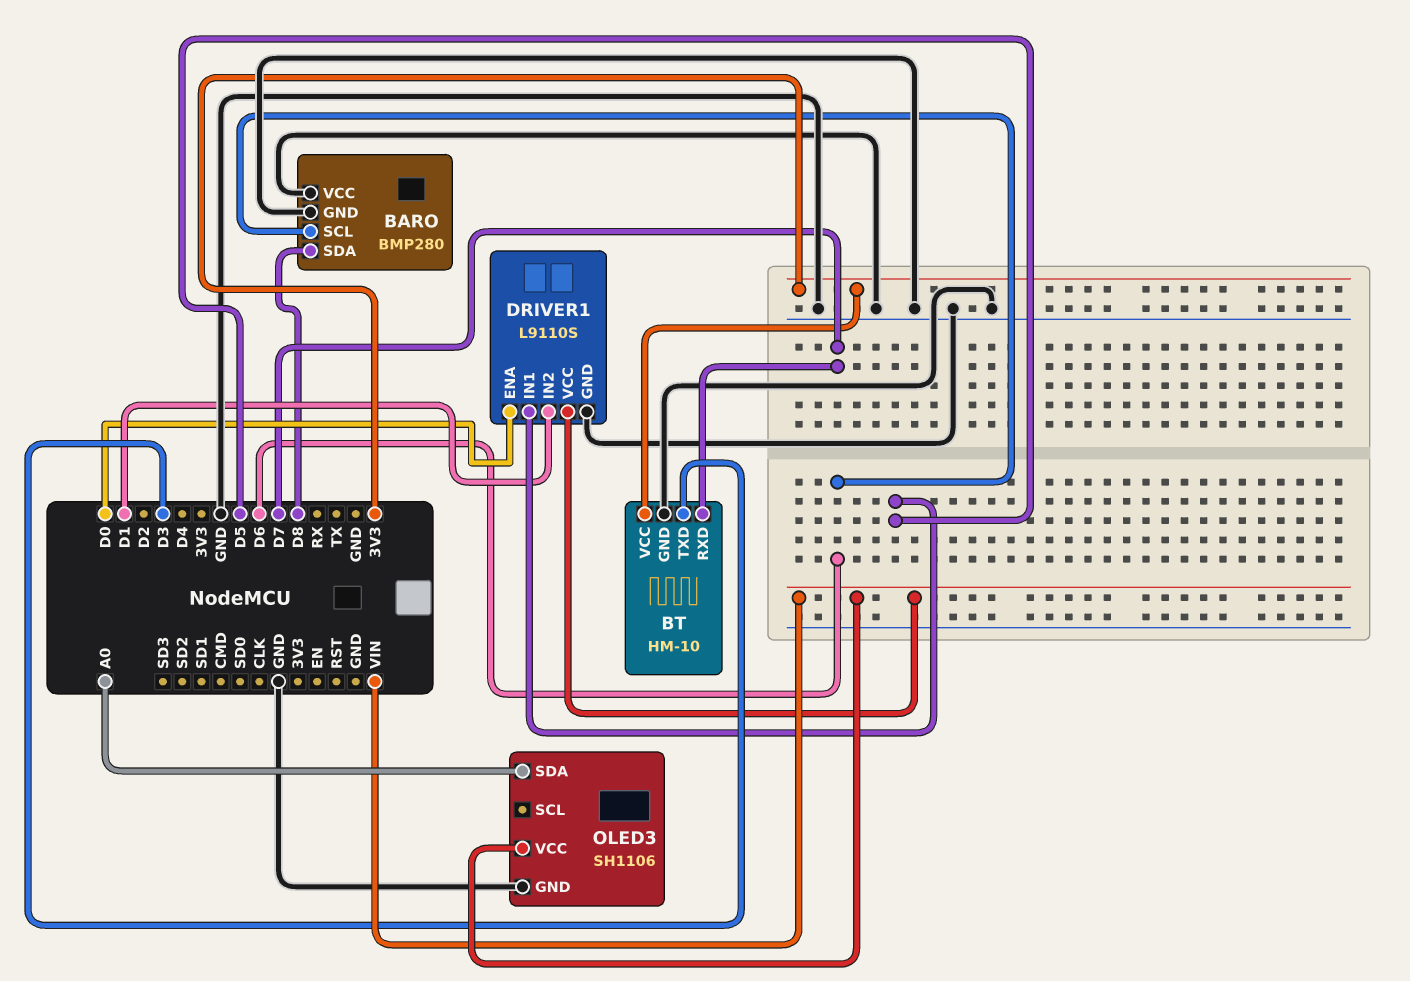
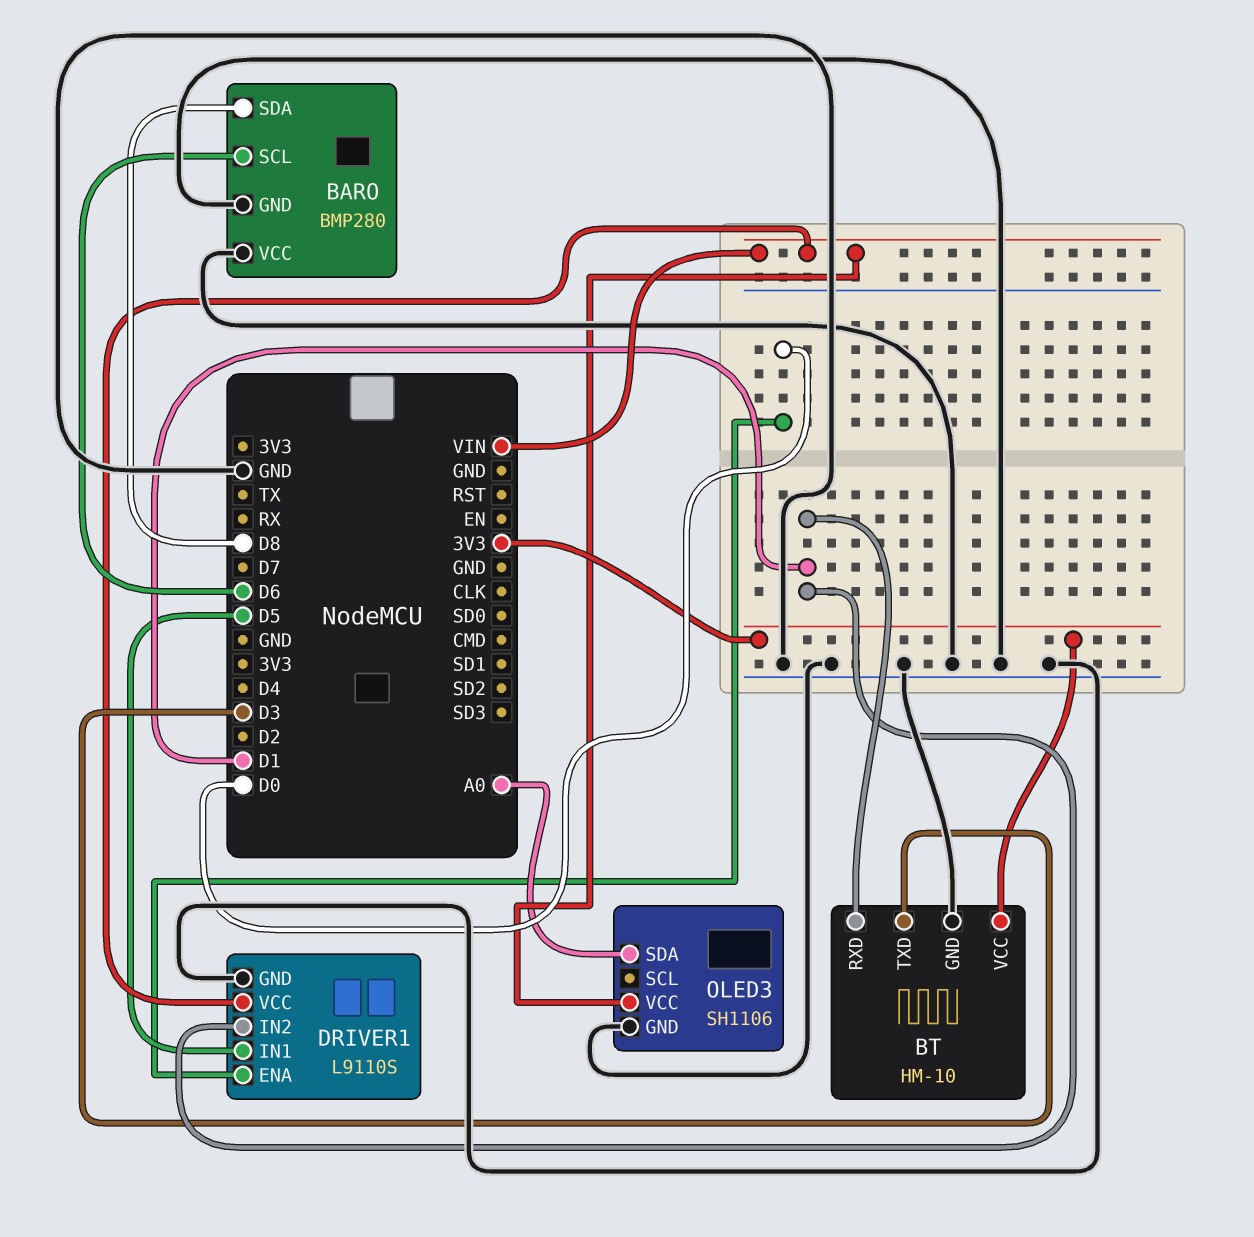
BT pin RXD: D7 -> D1

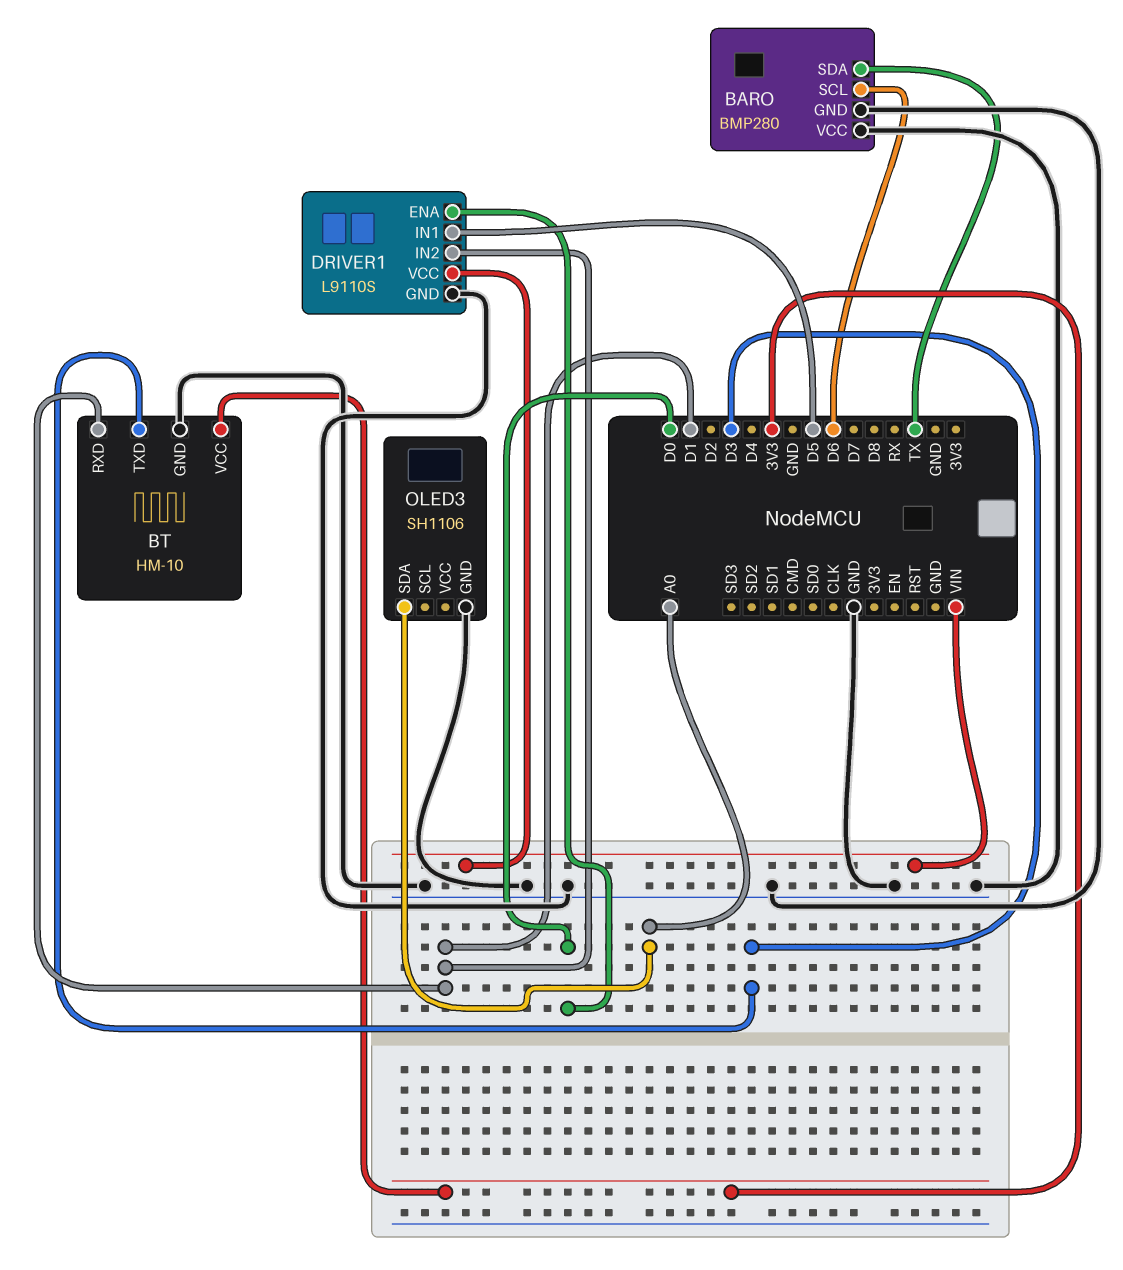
BARO pin SDA: D8 -> TX
OLED3 pin VCC: VIN -> none

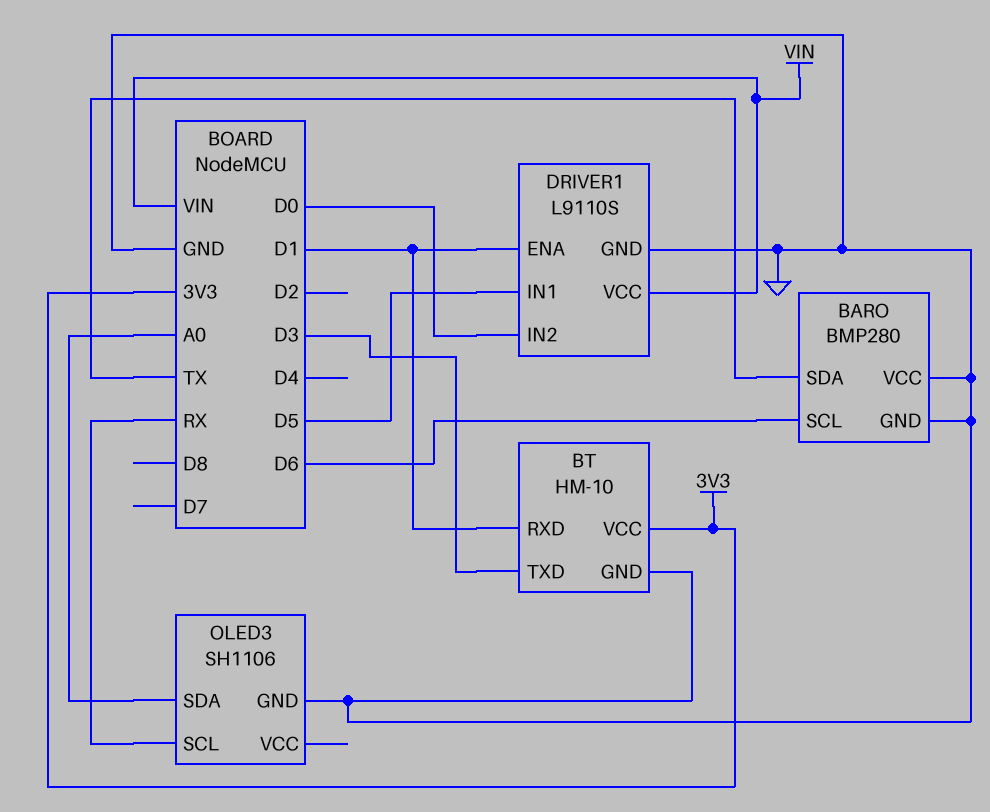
DRIVER1 pin ENA: D0 -> D1
DRIVER1 pin IN2: D1 -> D0
OLED3 pin SCL: none -> RX

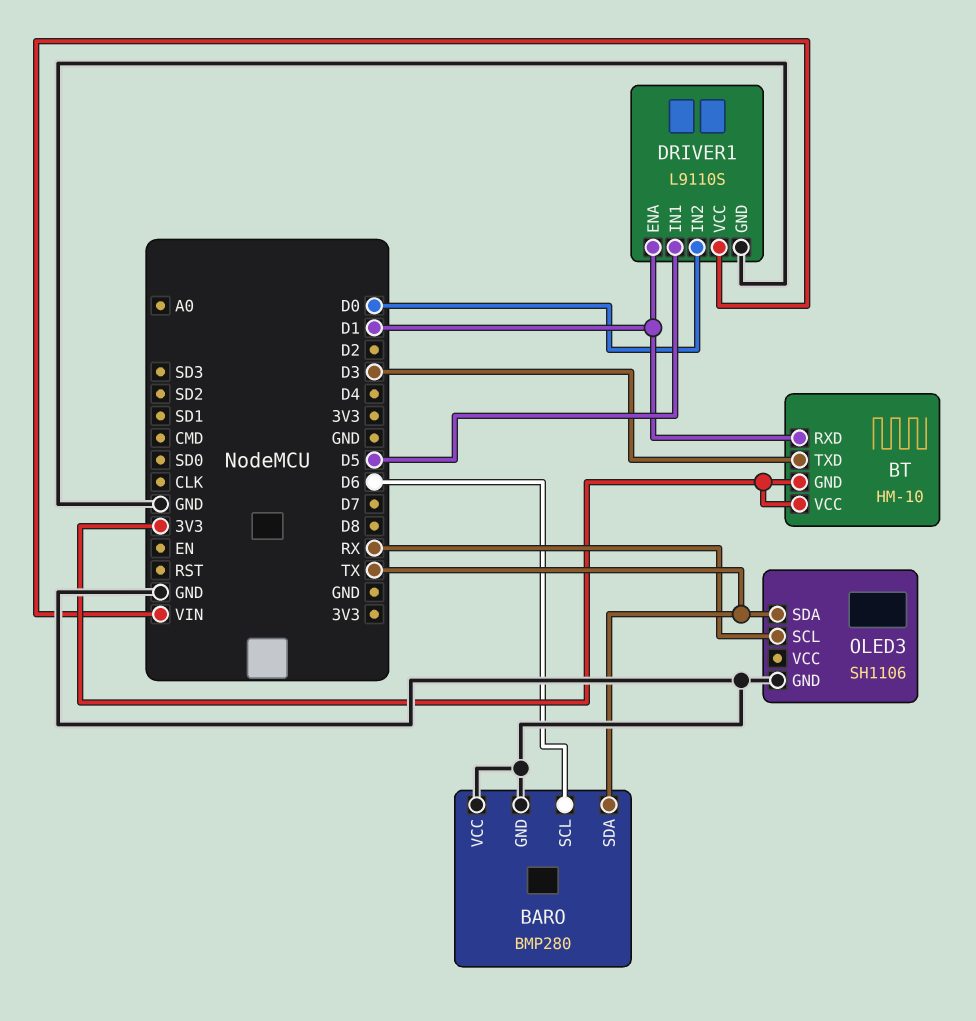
BT pin GND: GND -> 3V3
OLED3 pin SDA: A0 -> TX

